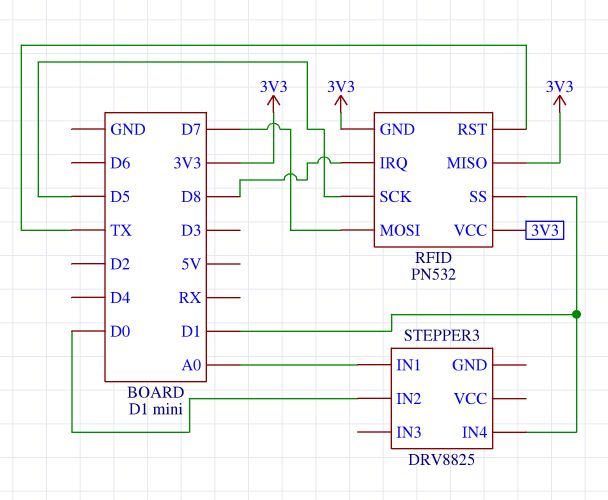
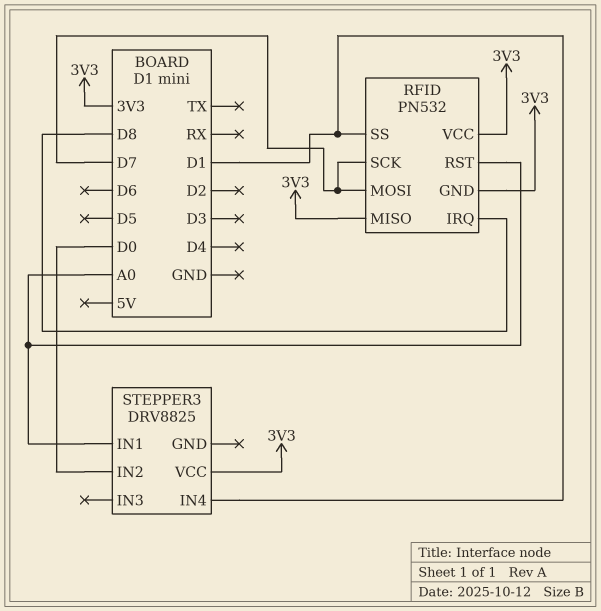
RFID pin RST: TX -> A0
RFID pin SCK: D5 -> D7
STEPPER3 pin VCC: none -> 3V3

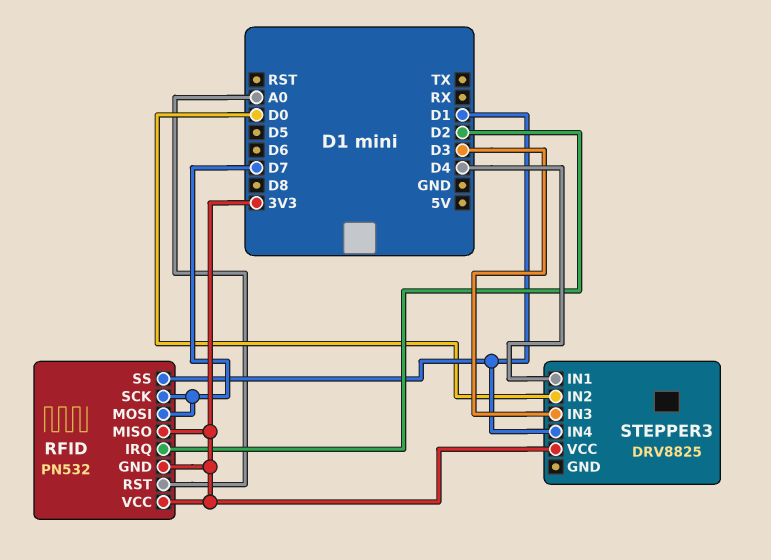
RFID pin IRQ: D8 -> D2
STEPPER3 pin IN1: A0 -> D4
STEPPER3 pin IN3: none -> D3

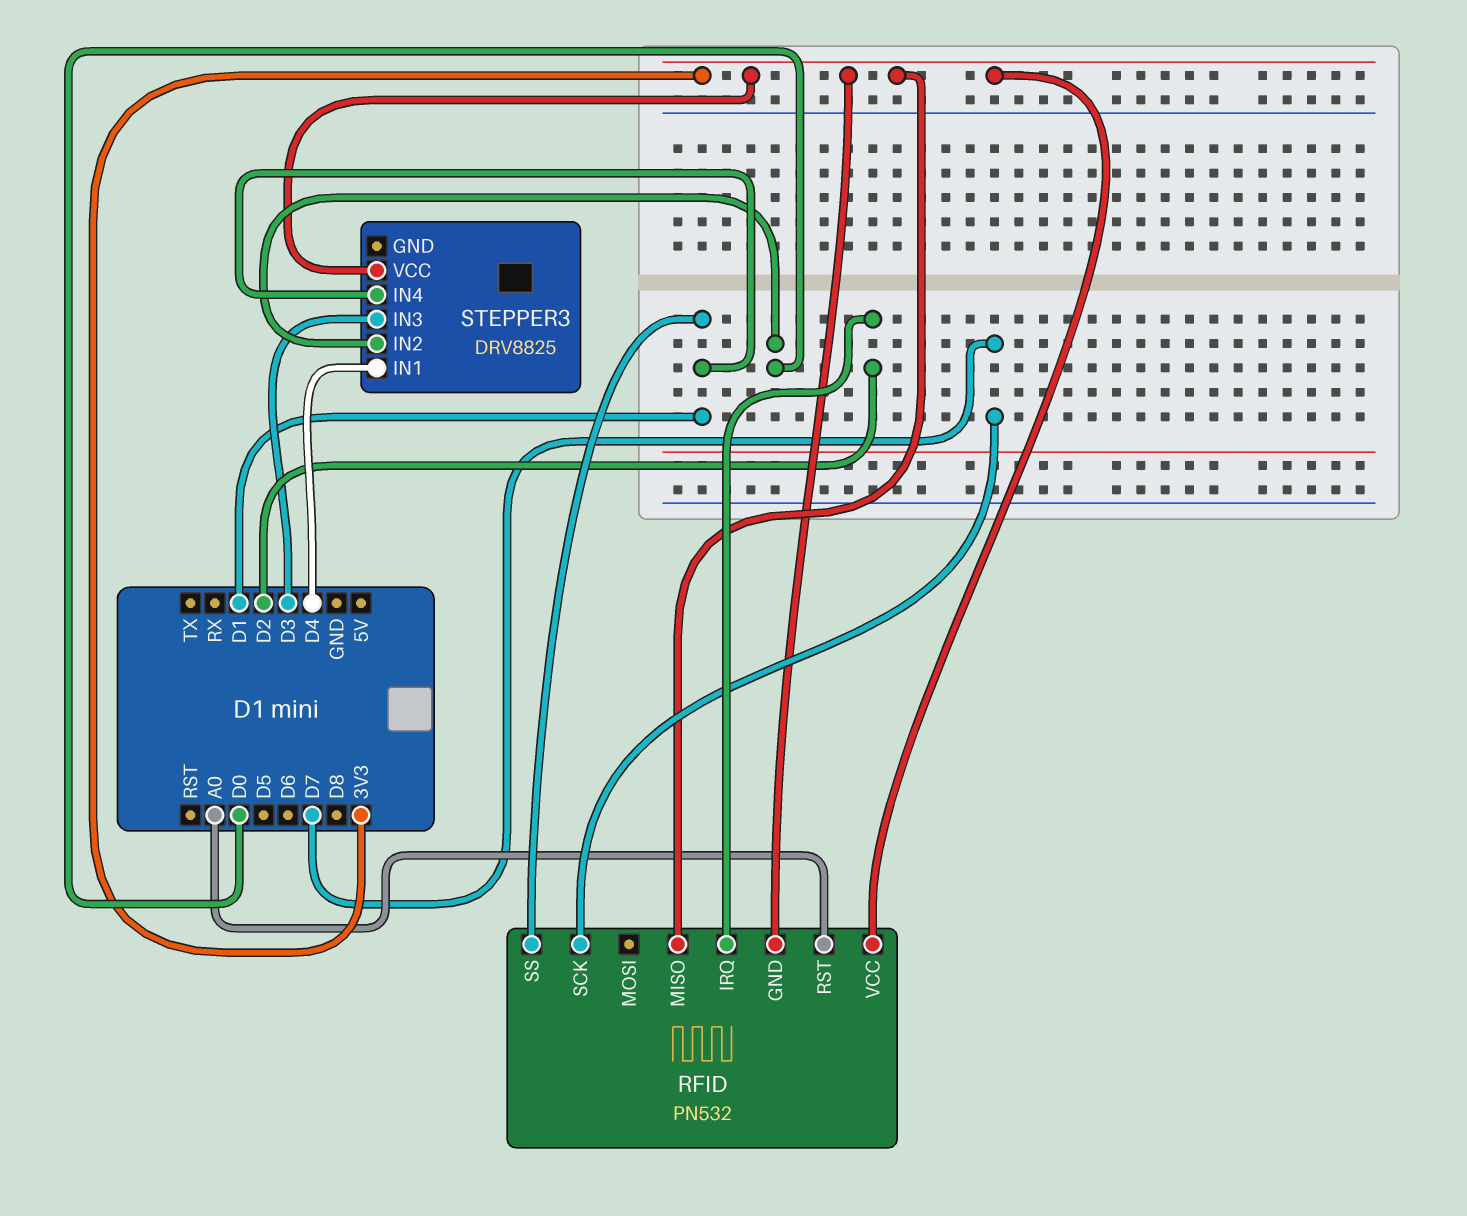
RFID pin MOSI: D7 -> none

